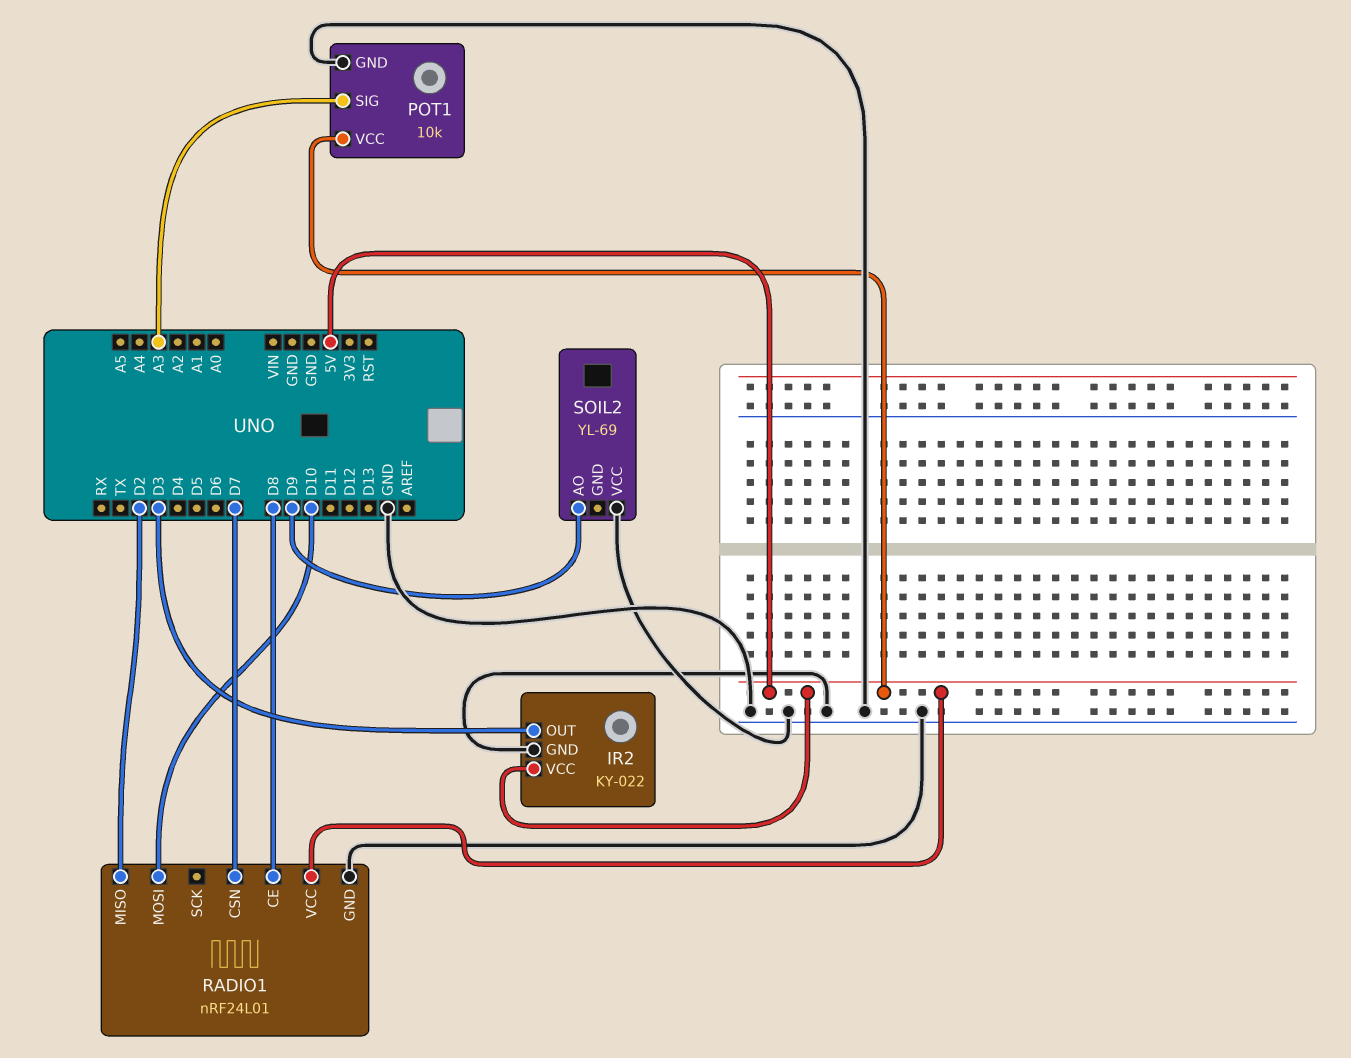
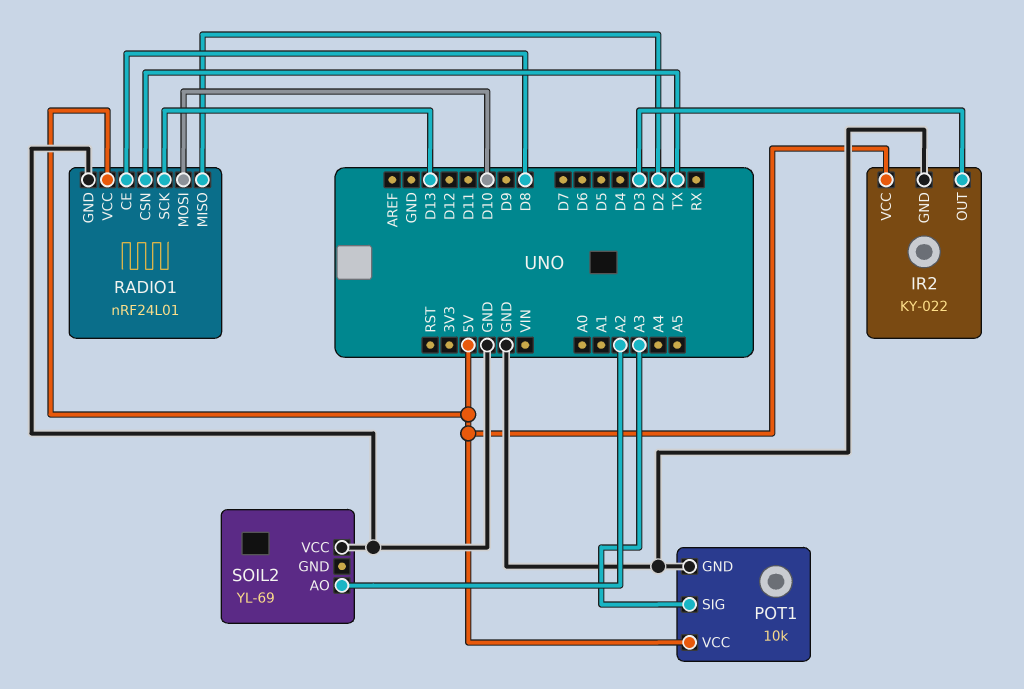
RADIO1 pin CSN: D7 -> TX
RADIO1 pin SCK: none -> D13
SOIL2 pin AO: D9 -> A2

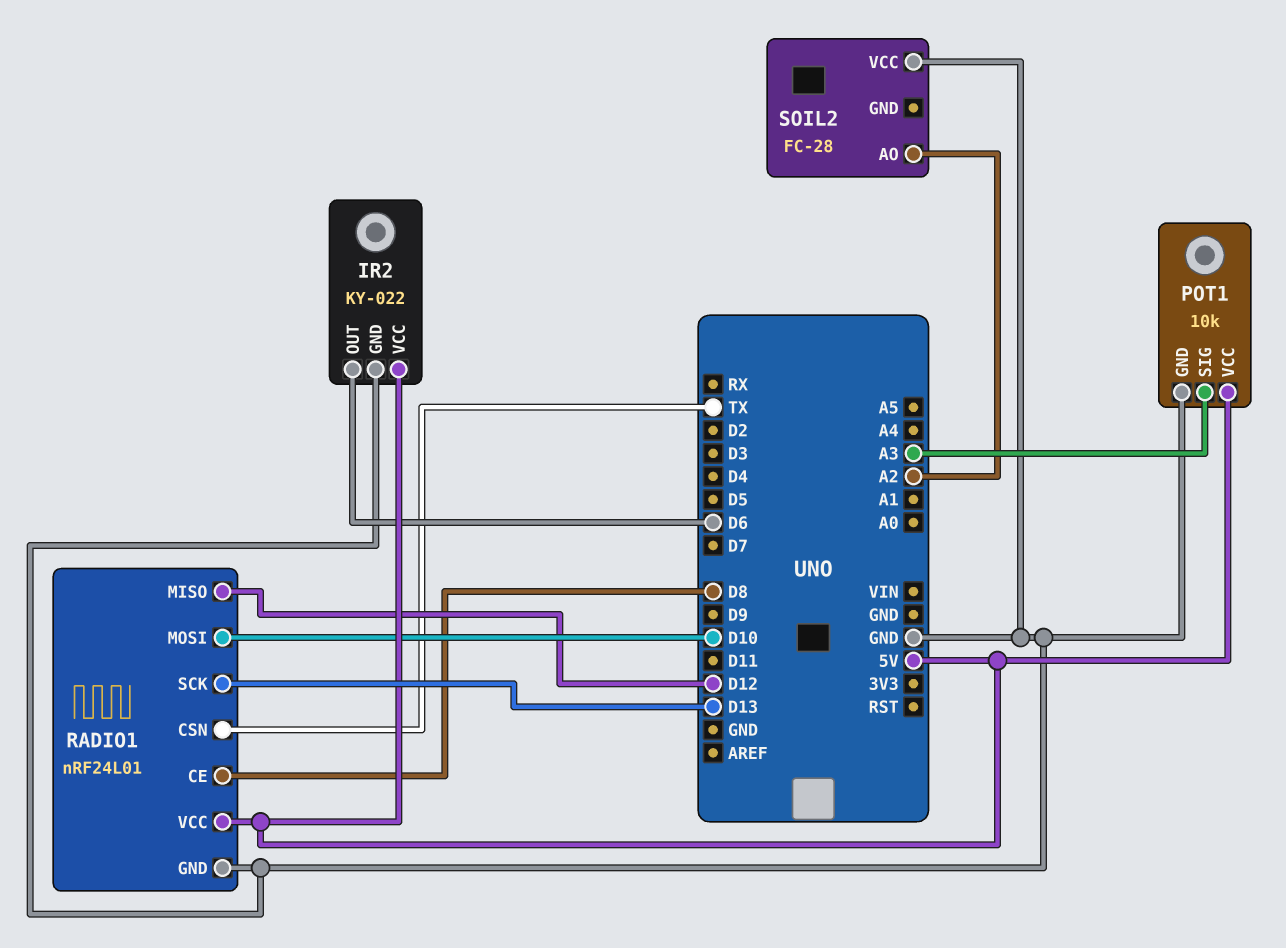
IR2 pin OUT: D3 -> D6
RADIO1 pin MISO: D2 -> D12
SOIL2: YL-69 -> FC-28

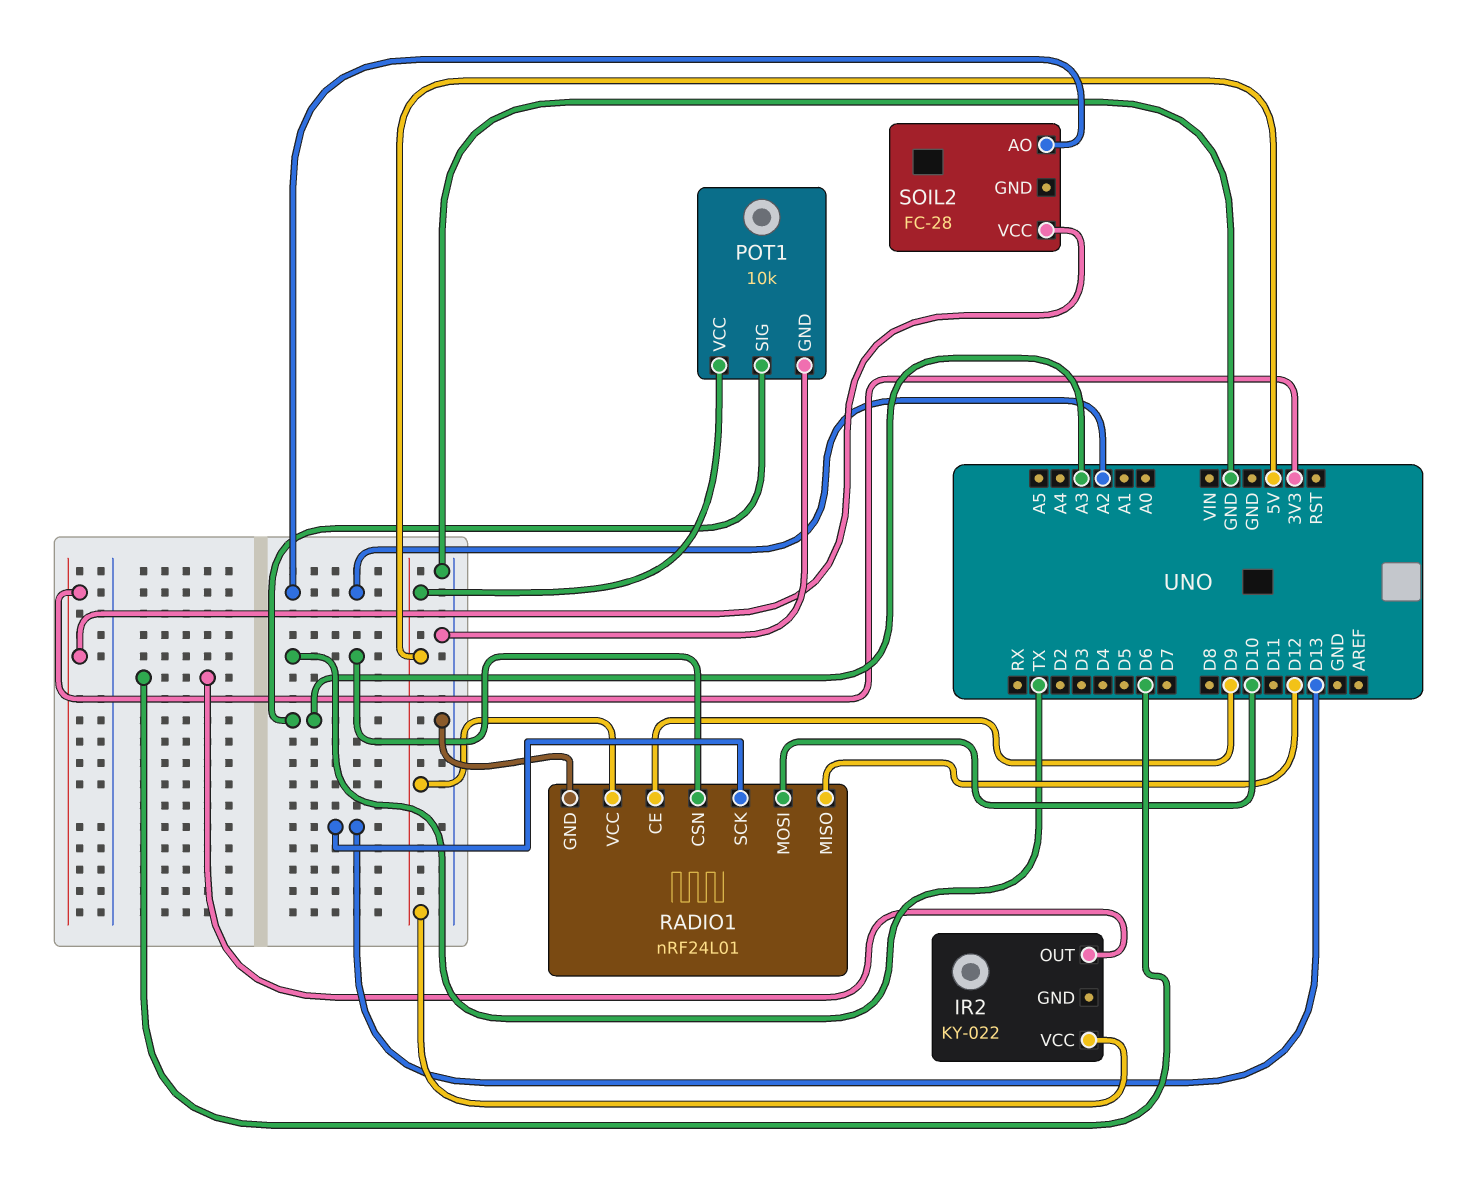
IR2 pin GND: GND -> none
RADIO1 pin CE: D8 -> D9
SOIL2 pin VCC: GND -> 3V3

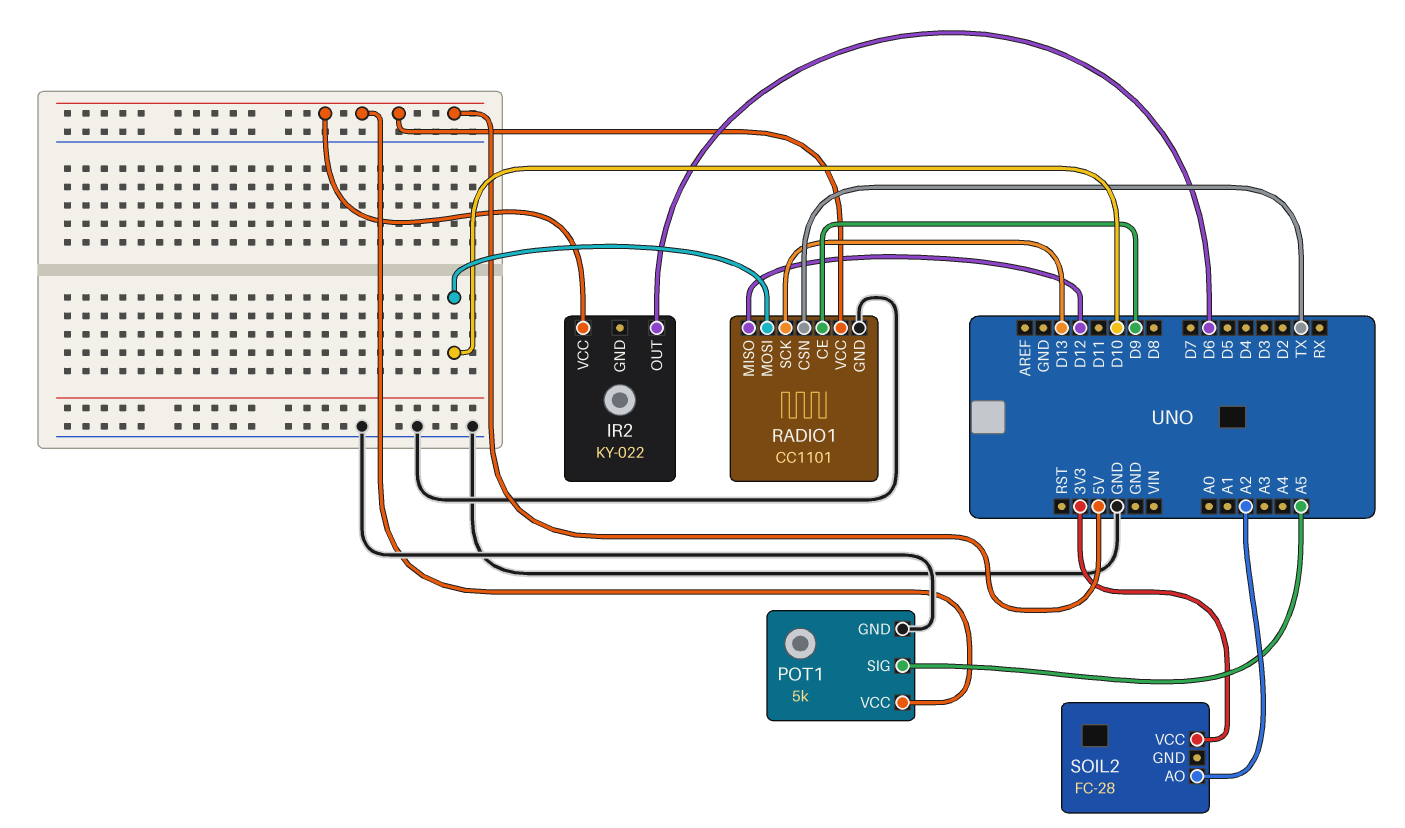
POT1: 10k -> 5k
POT1 pin SIG: A3 -> A5
RADIO1: nRF24L01 -> CC1101

